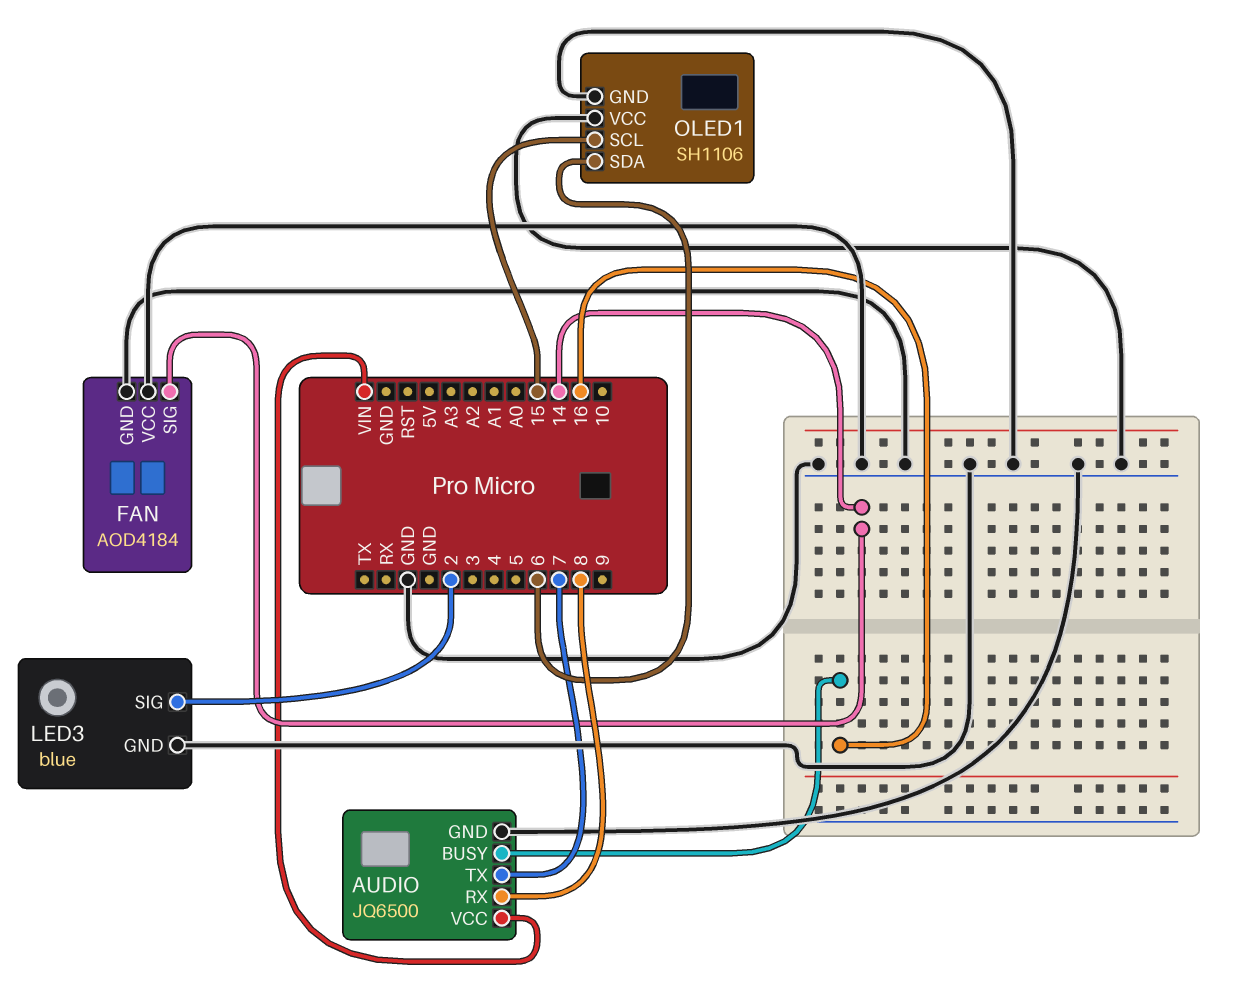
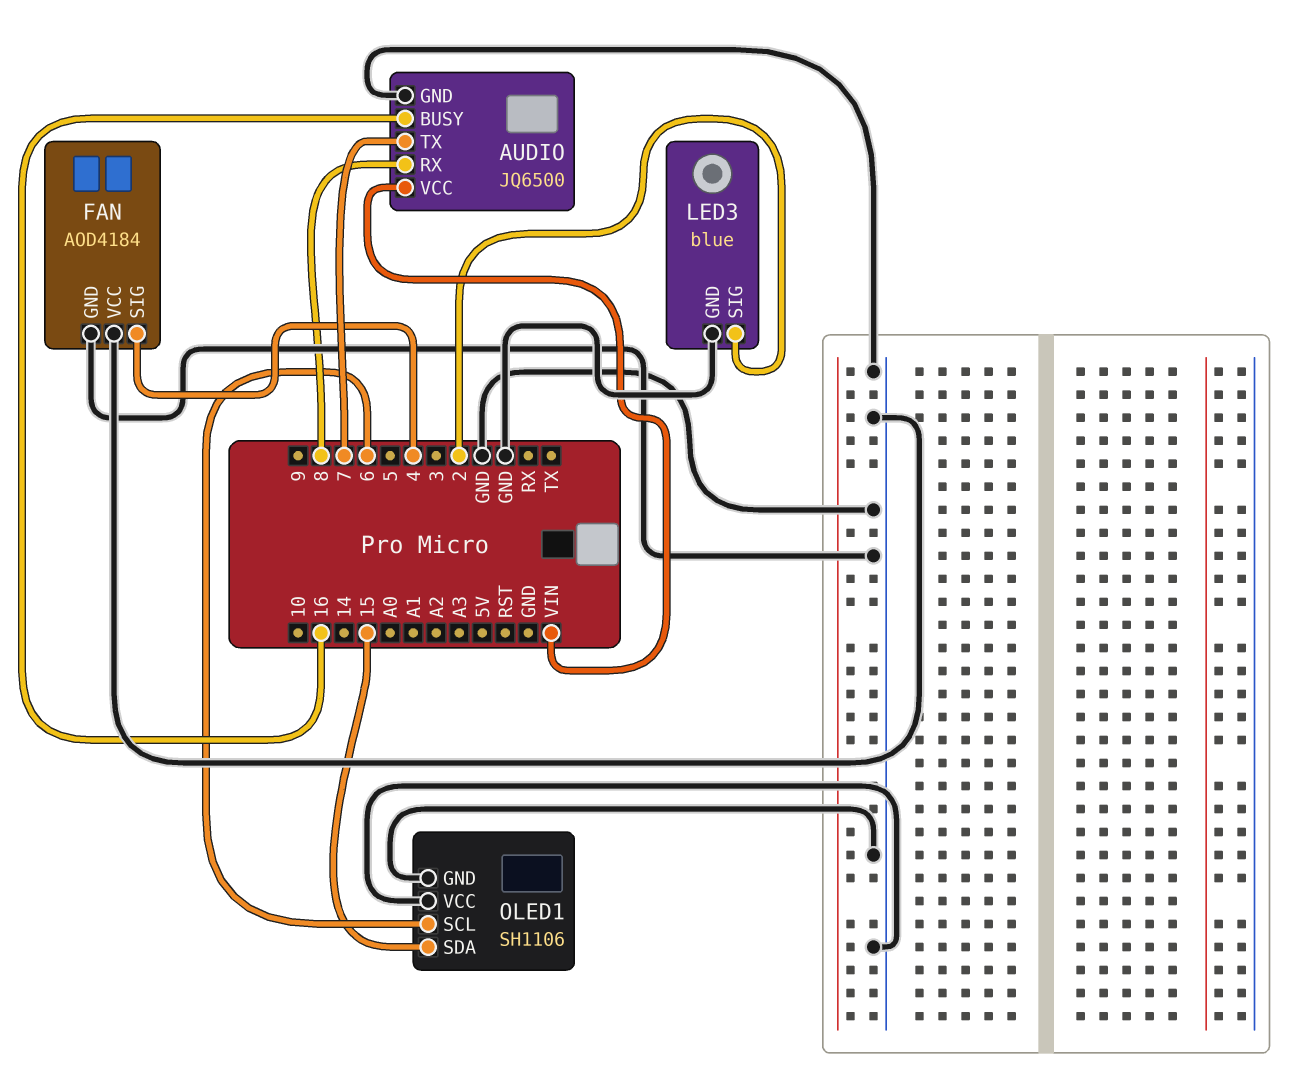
FAN pin SIG: 14 -> 4
OLED1 pin SCL: 15 -> 6
OLED1 pin SDA: 6 -> 15

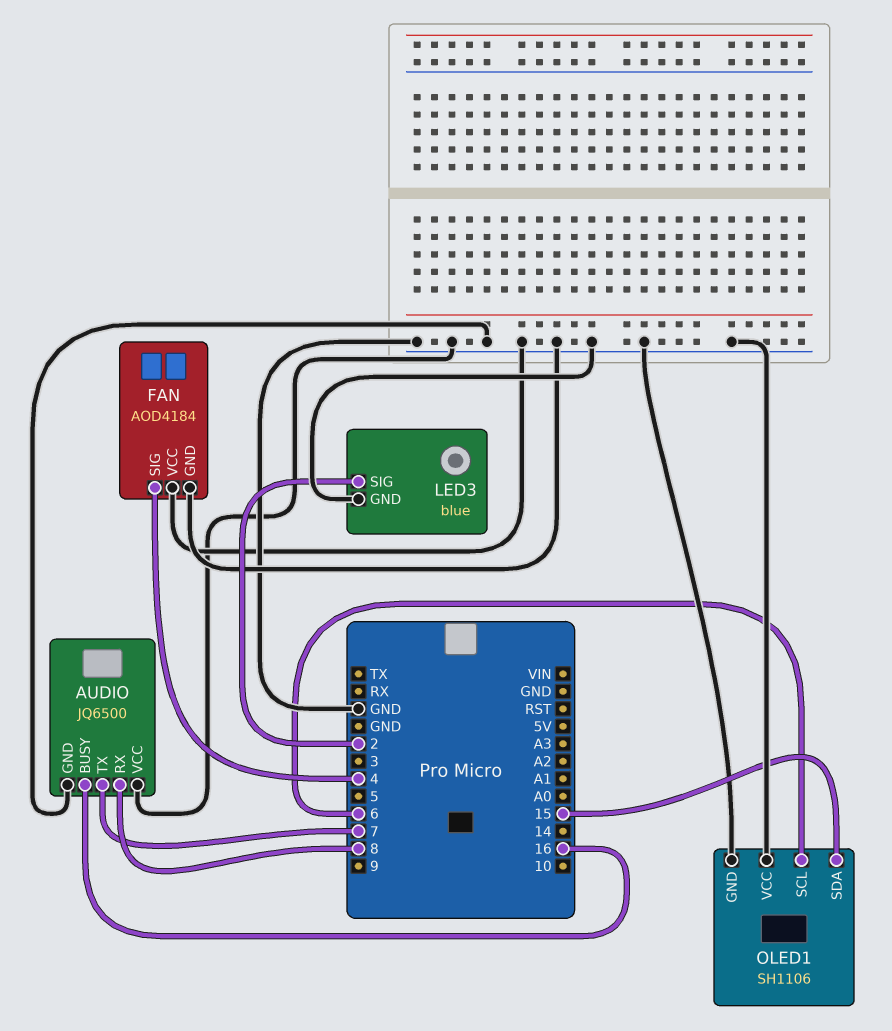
AUDIO pin VCC: VIN -> GND

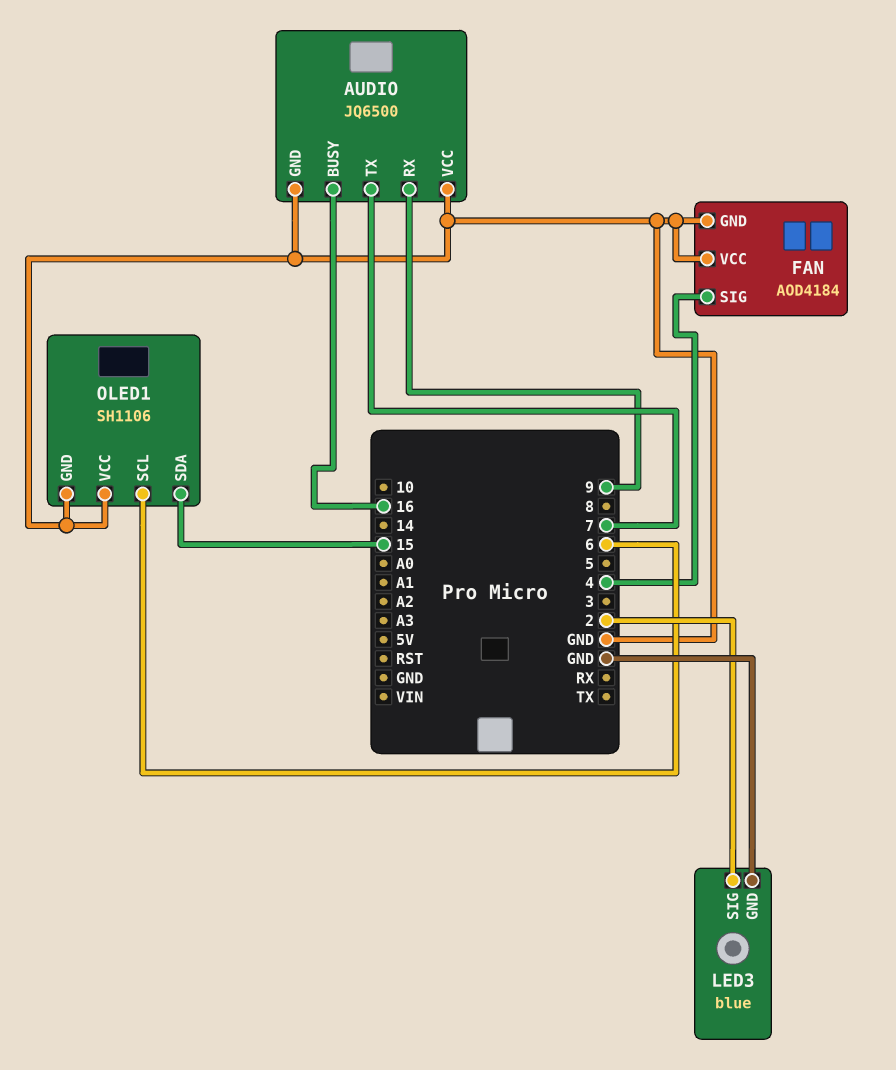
AUDIO pin RX: 8 -> 9

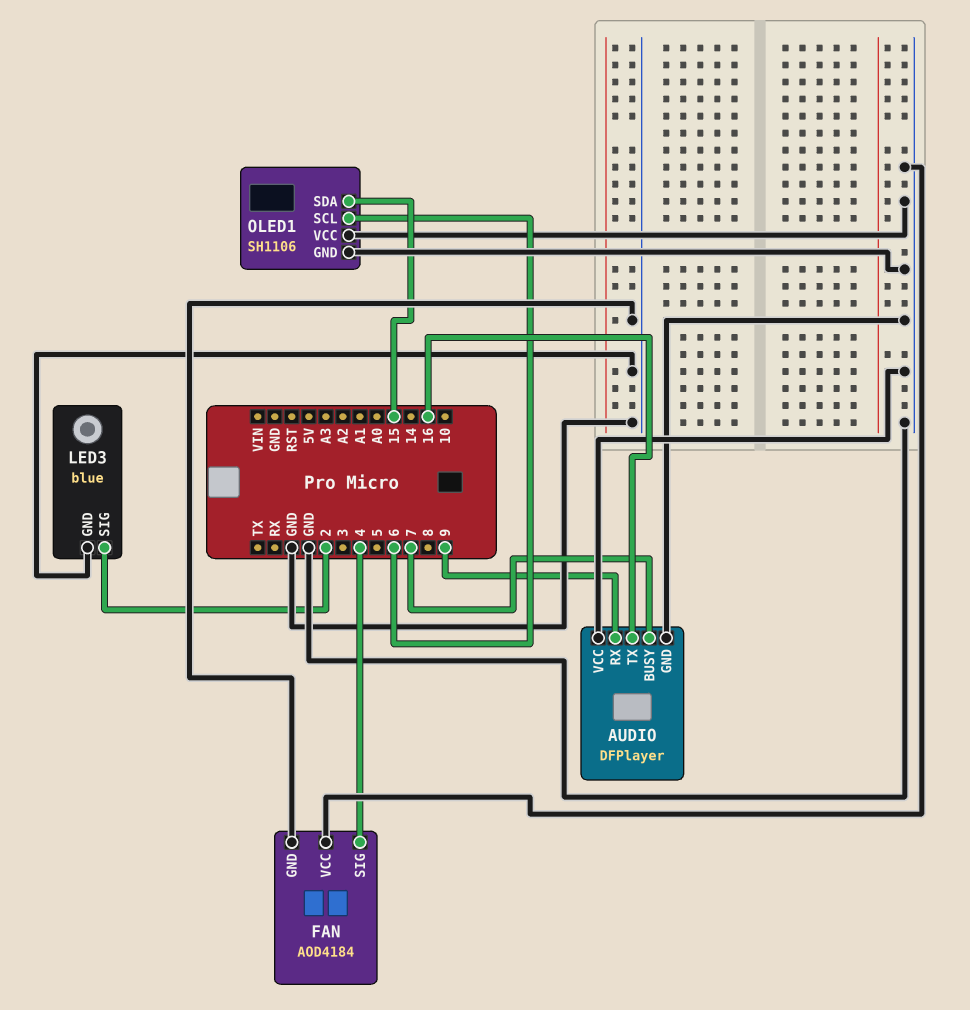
AUDIO: JQ6500 -> DFPlayer
AUDIO pin BUSY: 16 -> 7
AUDIO pin TX: 7 -> 16

